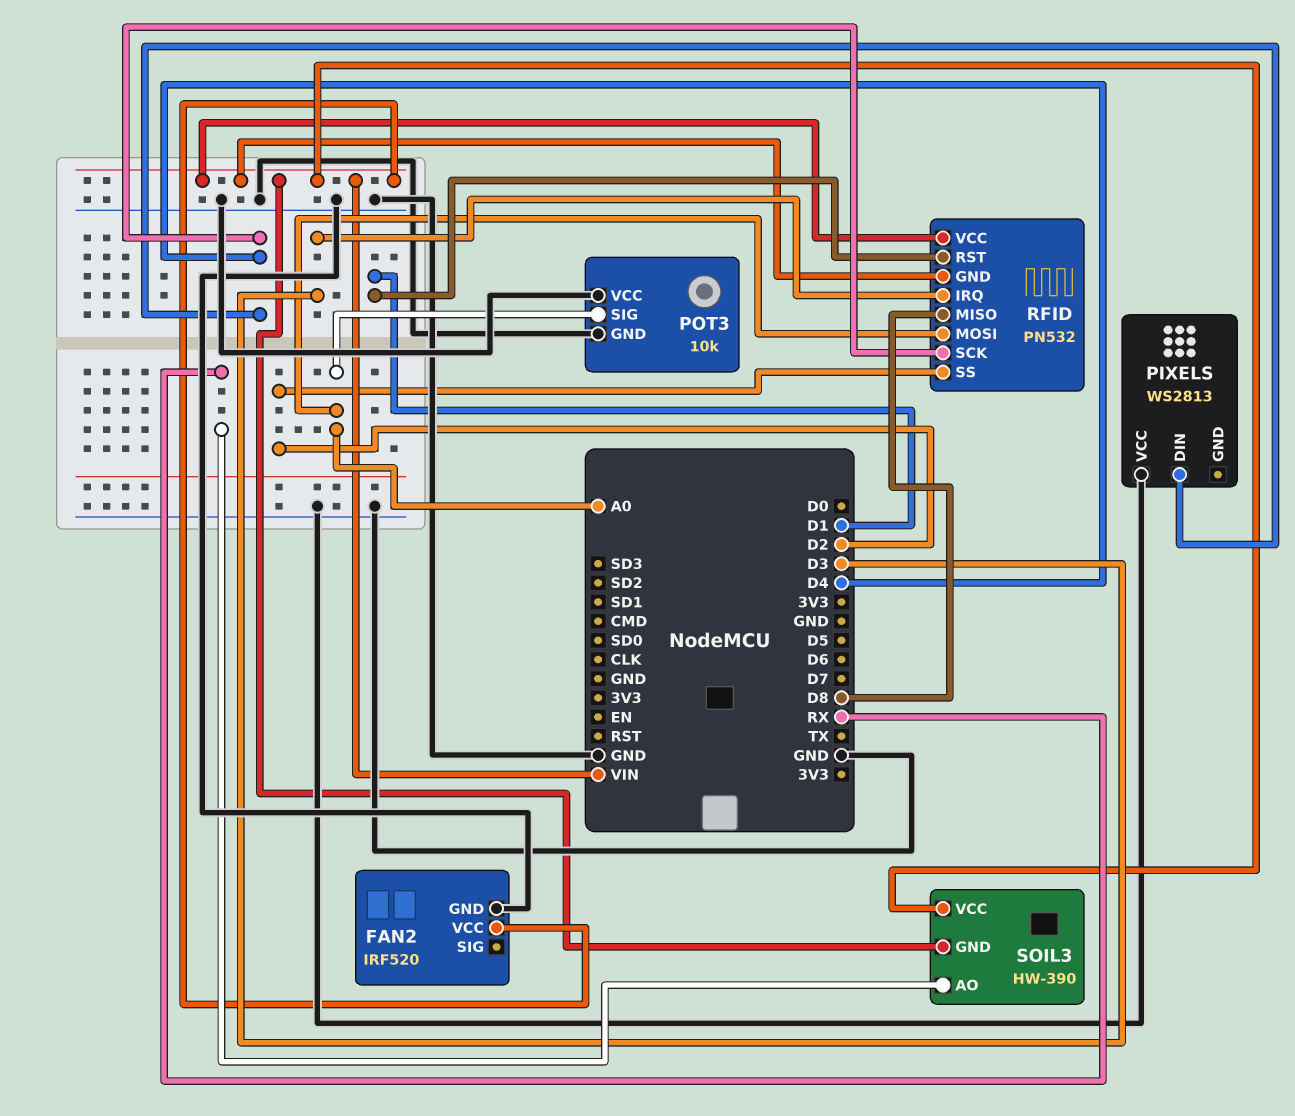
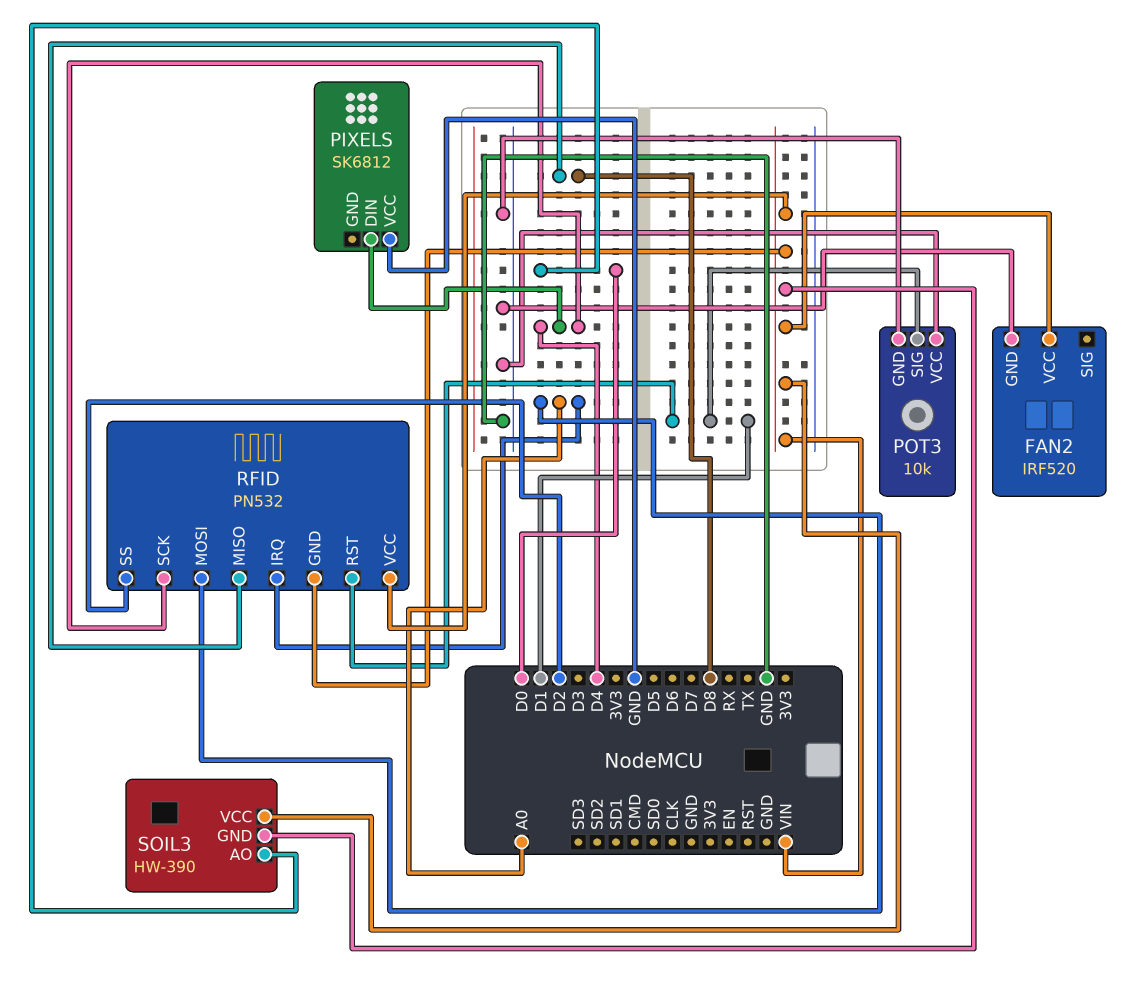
PIXELS: WS2813 -> SK6812
POT3 pin SIG: A0 -> D1
RFID pin IRQ: D3 -> A0
SOIL3 pin AO: RX -> D0

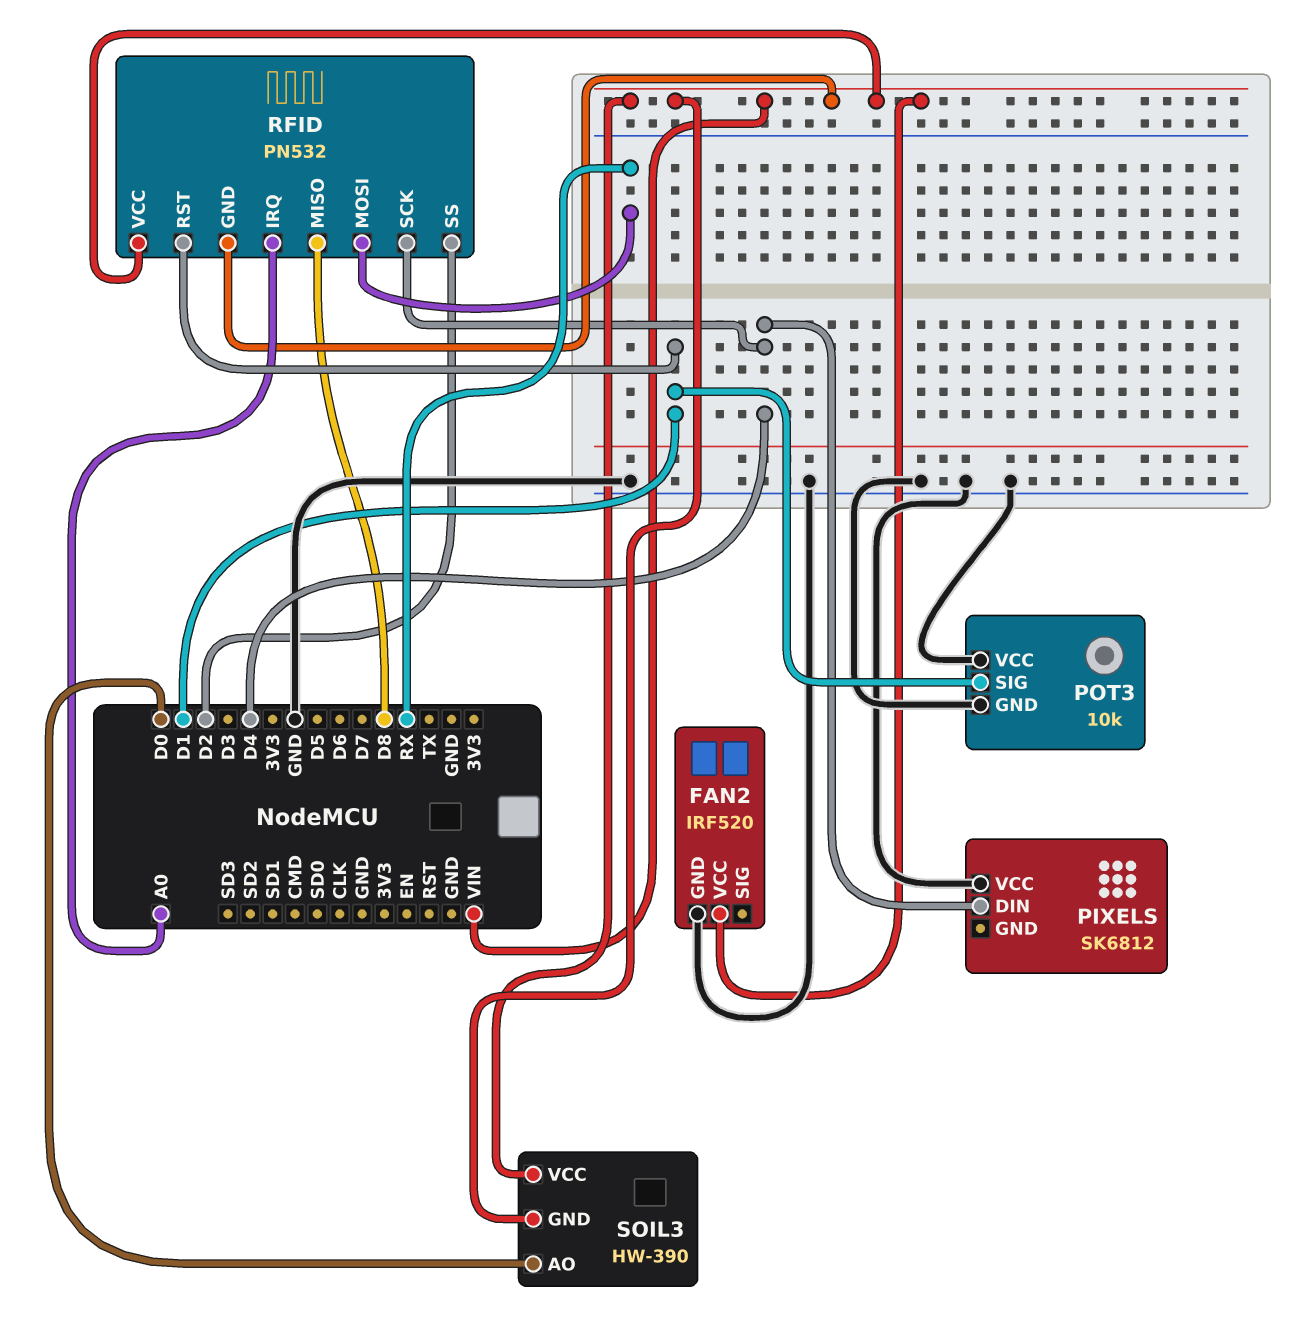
RFID pin MOSI: A0 -> RX

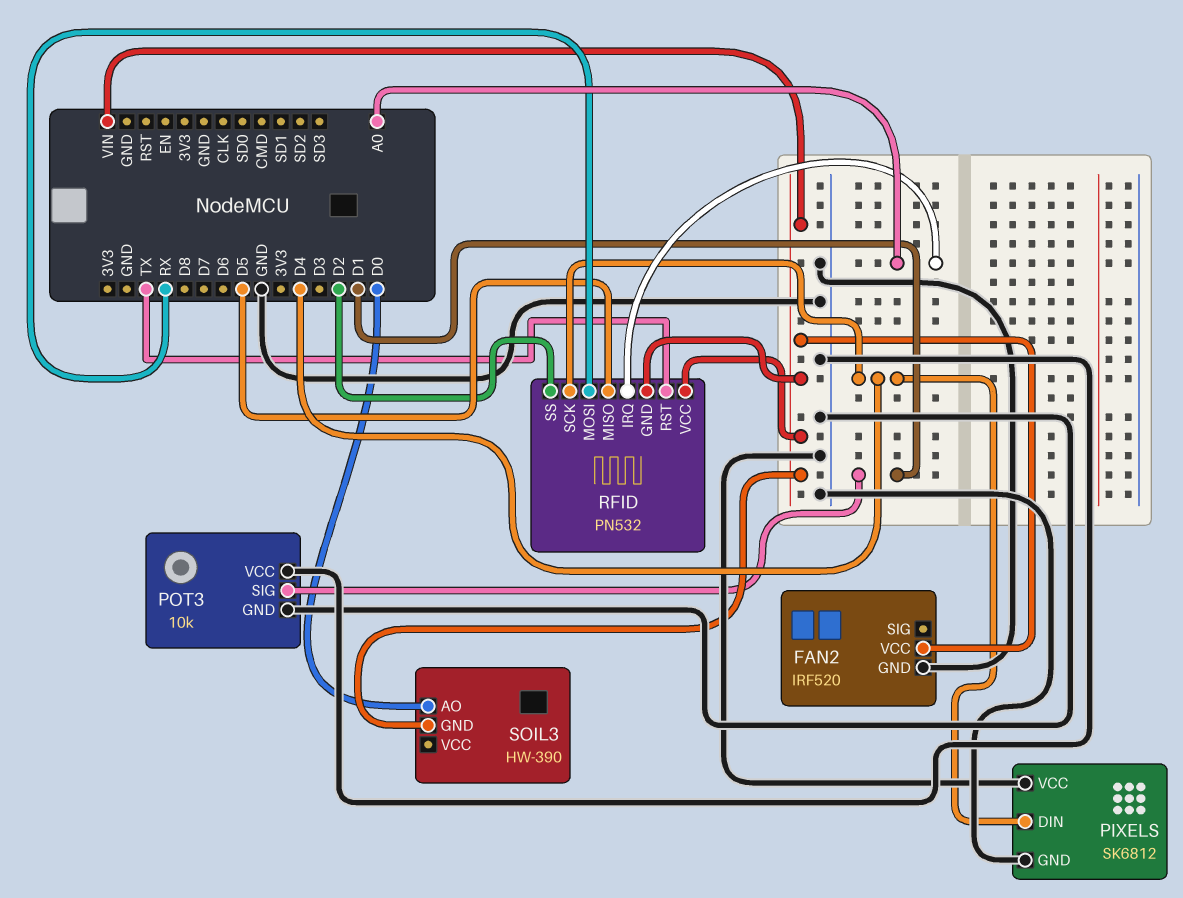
PIXELS pin GND: none -> GND
RFID pin MISO: D8 -> D5
RFID pin RST: D1 -> TX
SOIL3 pin VCC: VIN -> none

